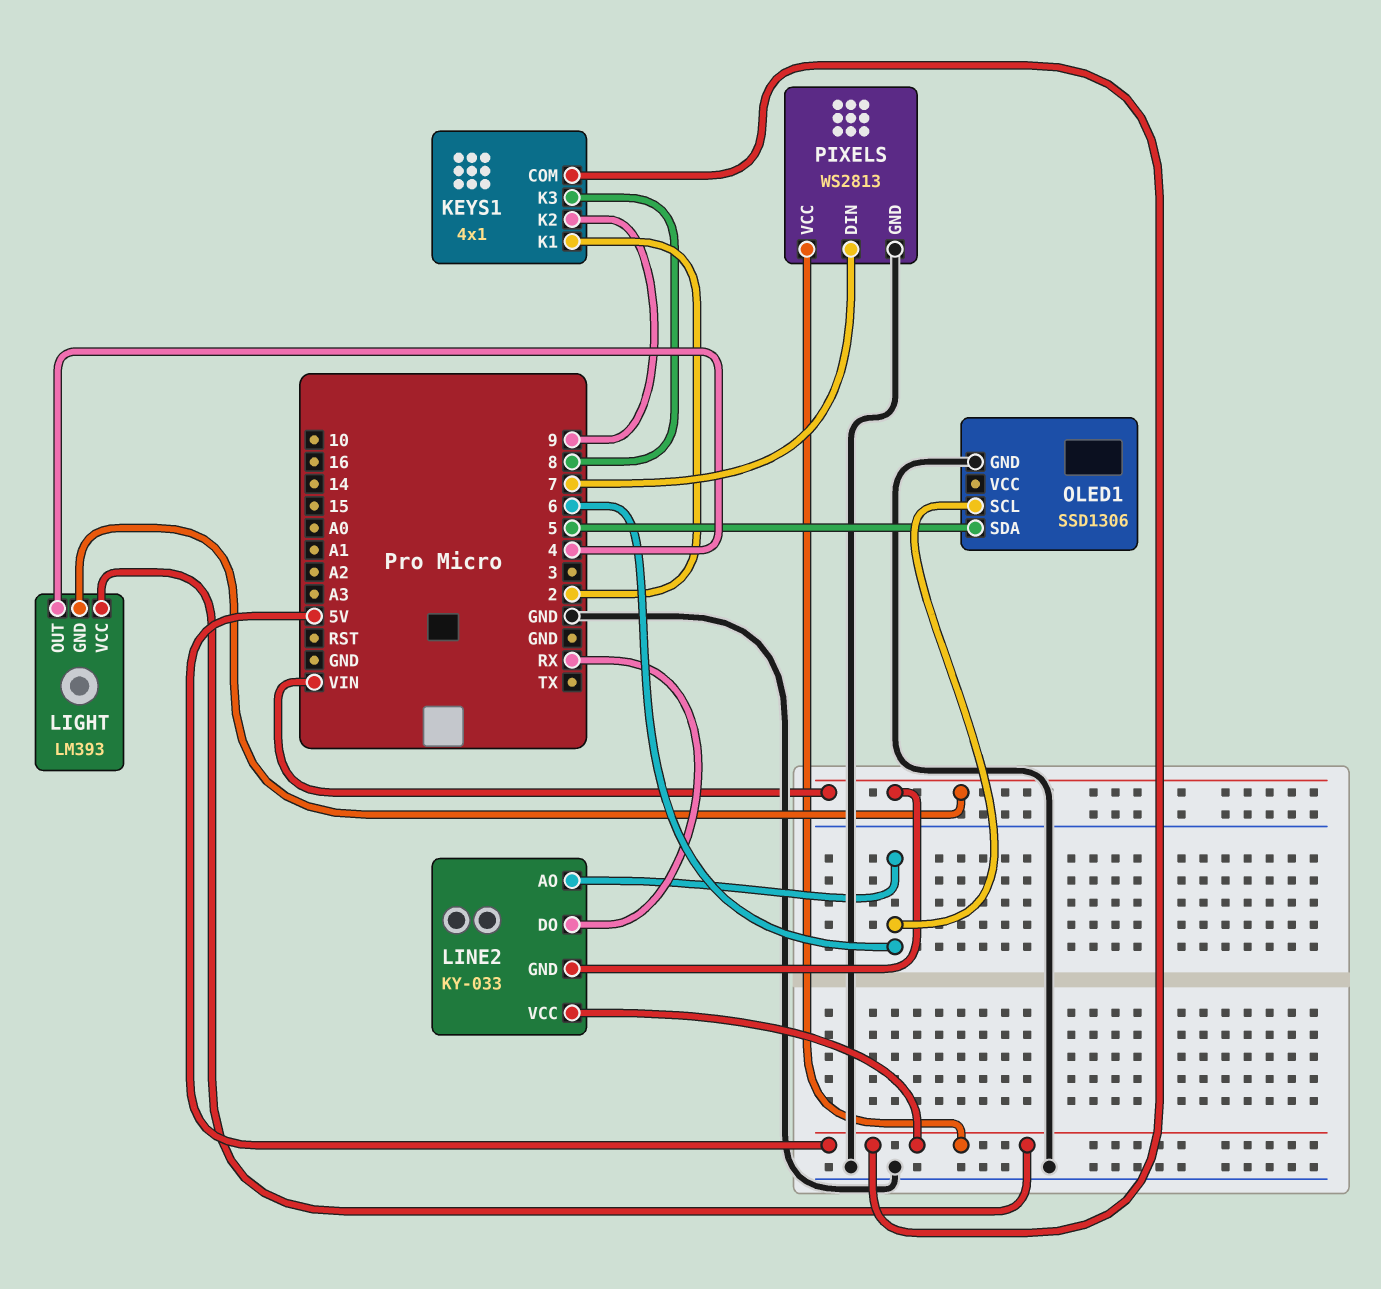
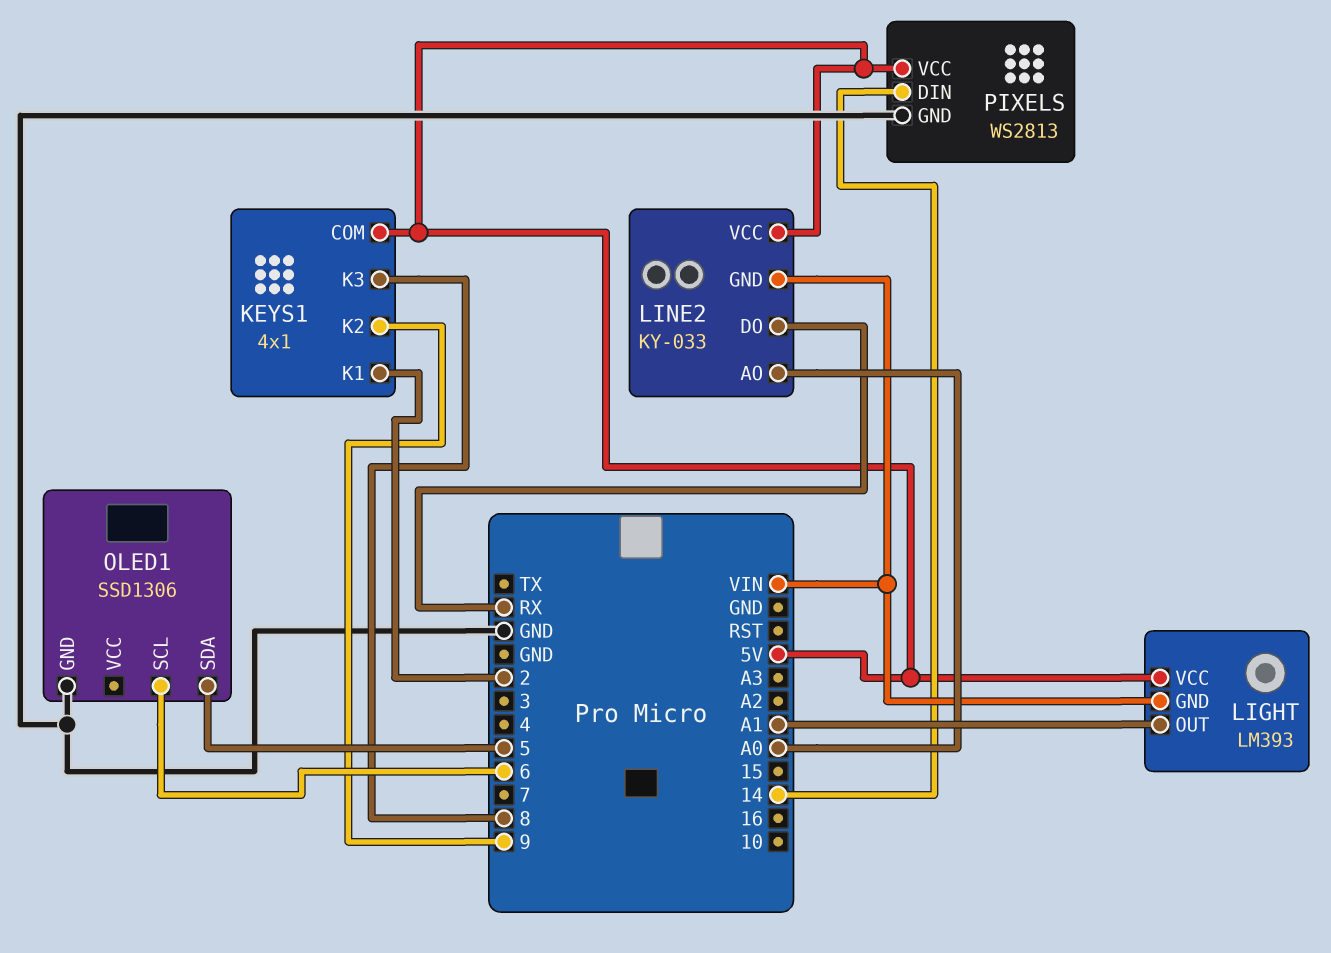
LIGHT pin OUT: 4 -> A1
LINE2 pin AO: 6 -> A0
PIXELS pin DIN: 7 -> 14

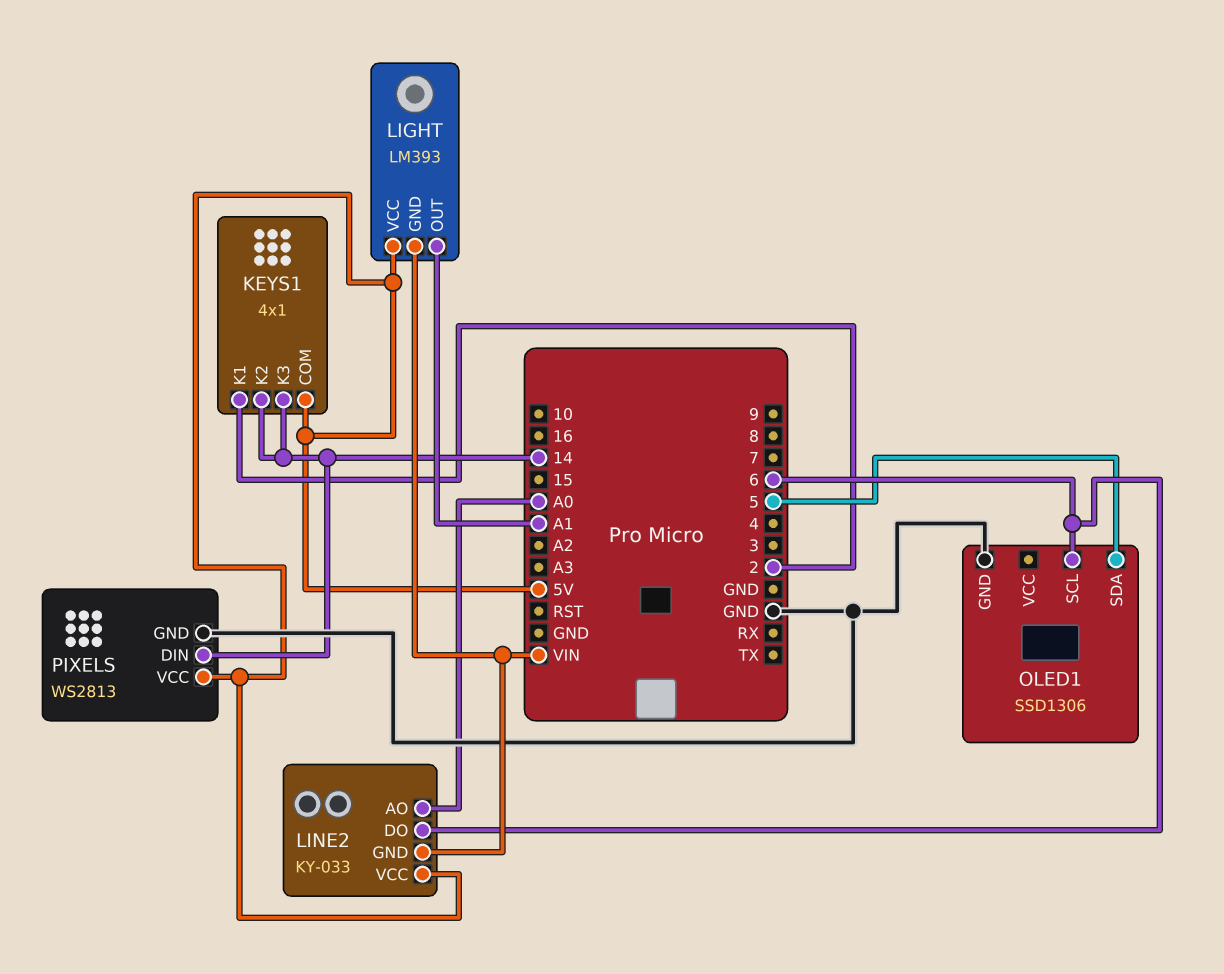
KEYS1 pin K2: 9 -> 14
KEYS1 pin K3: 8 -> 14
LINE2 pin DO: RX -> 6

